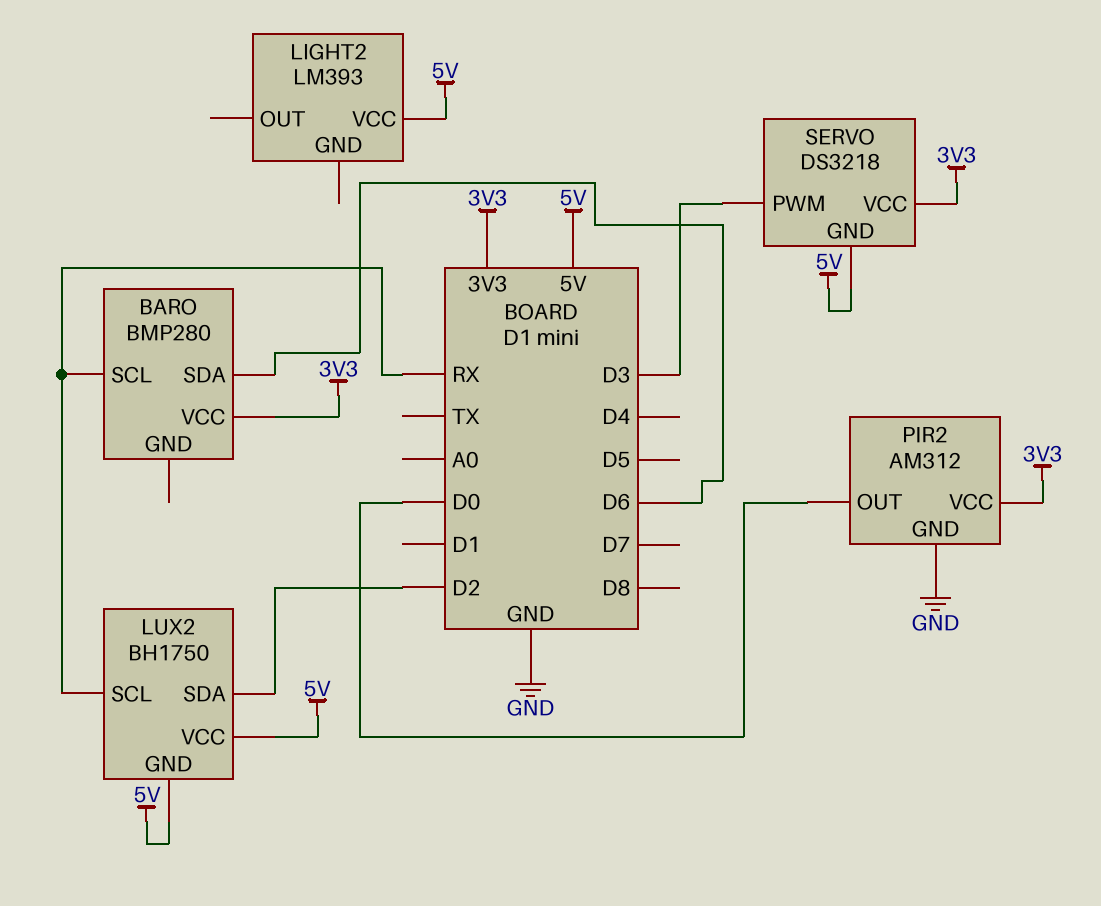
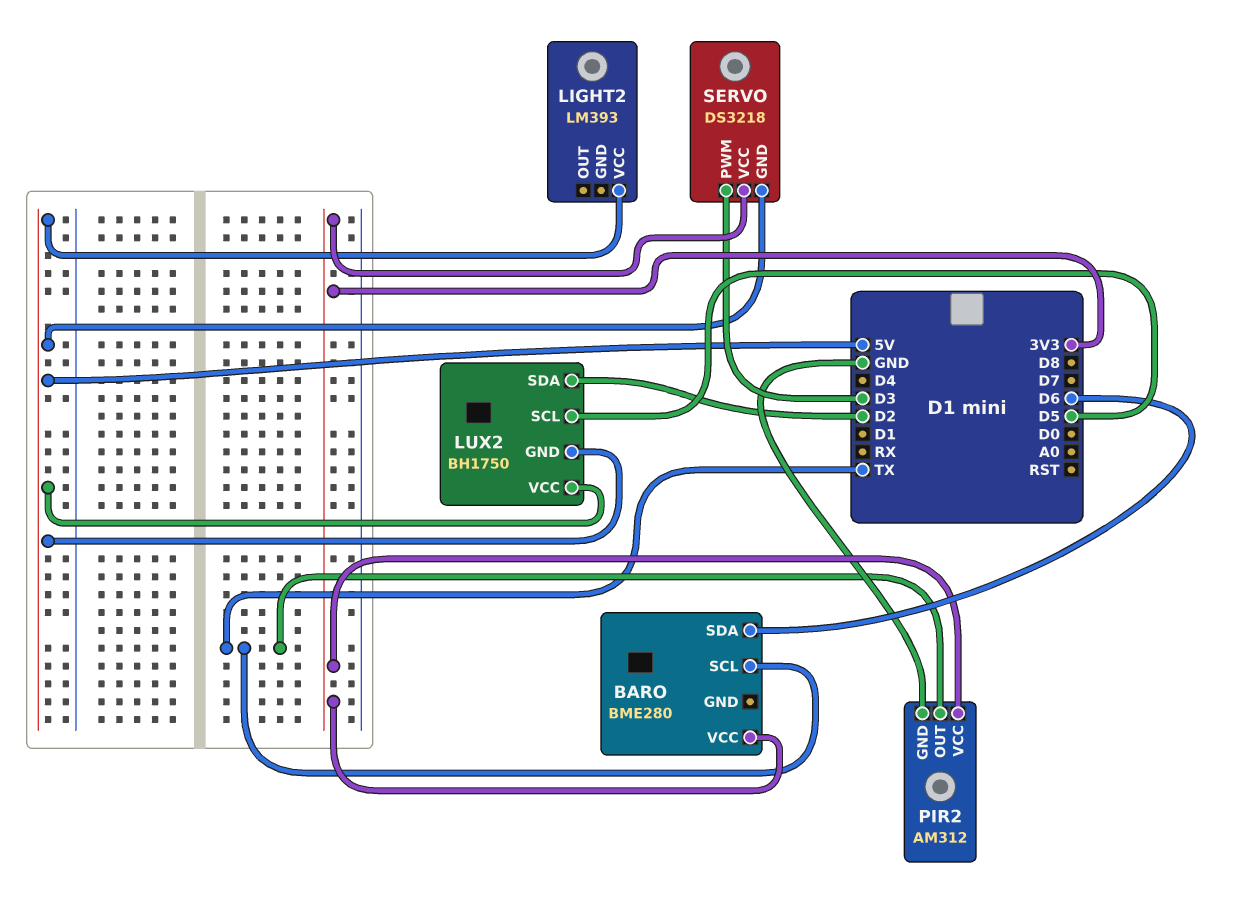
BARO: BMP280 -> BME280
BARO pin SCL: RX -> TX
LUX2 pin SCL: RX -> D5
PIR2 pin OUT: D0 -> TX

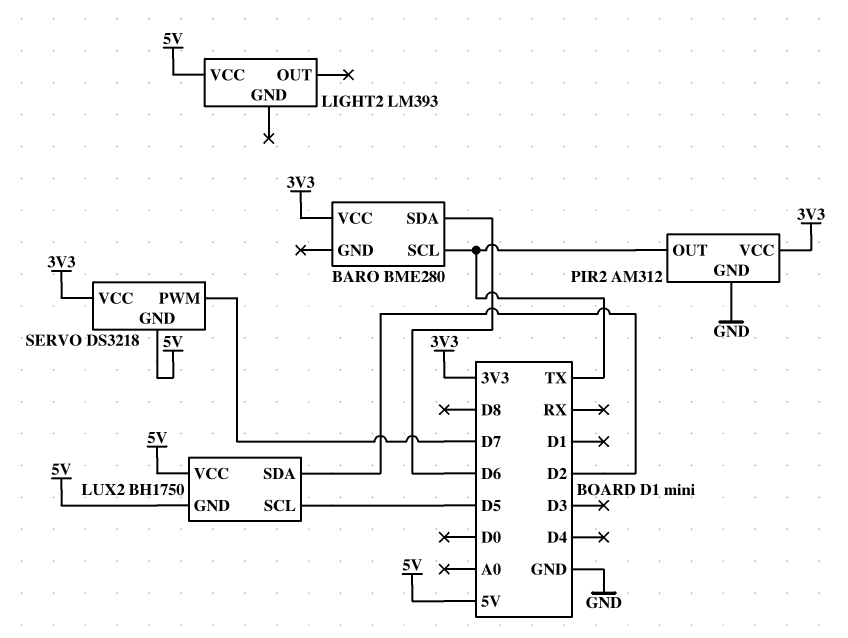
SERVO pin PWM: D3 -> D7

